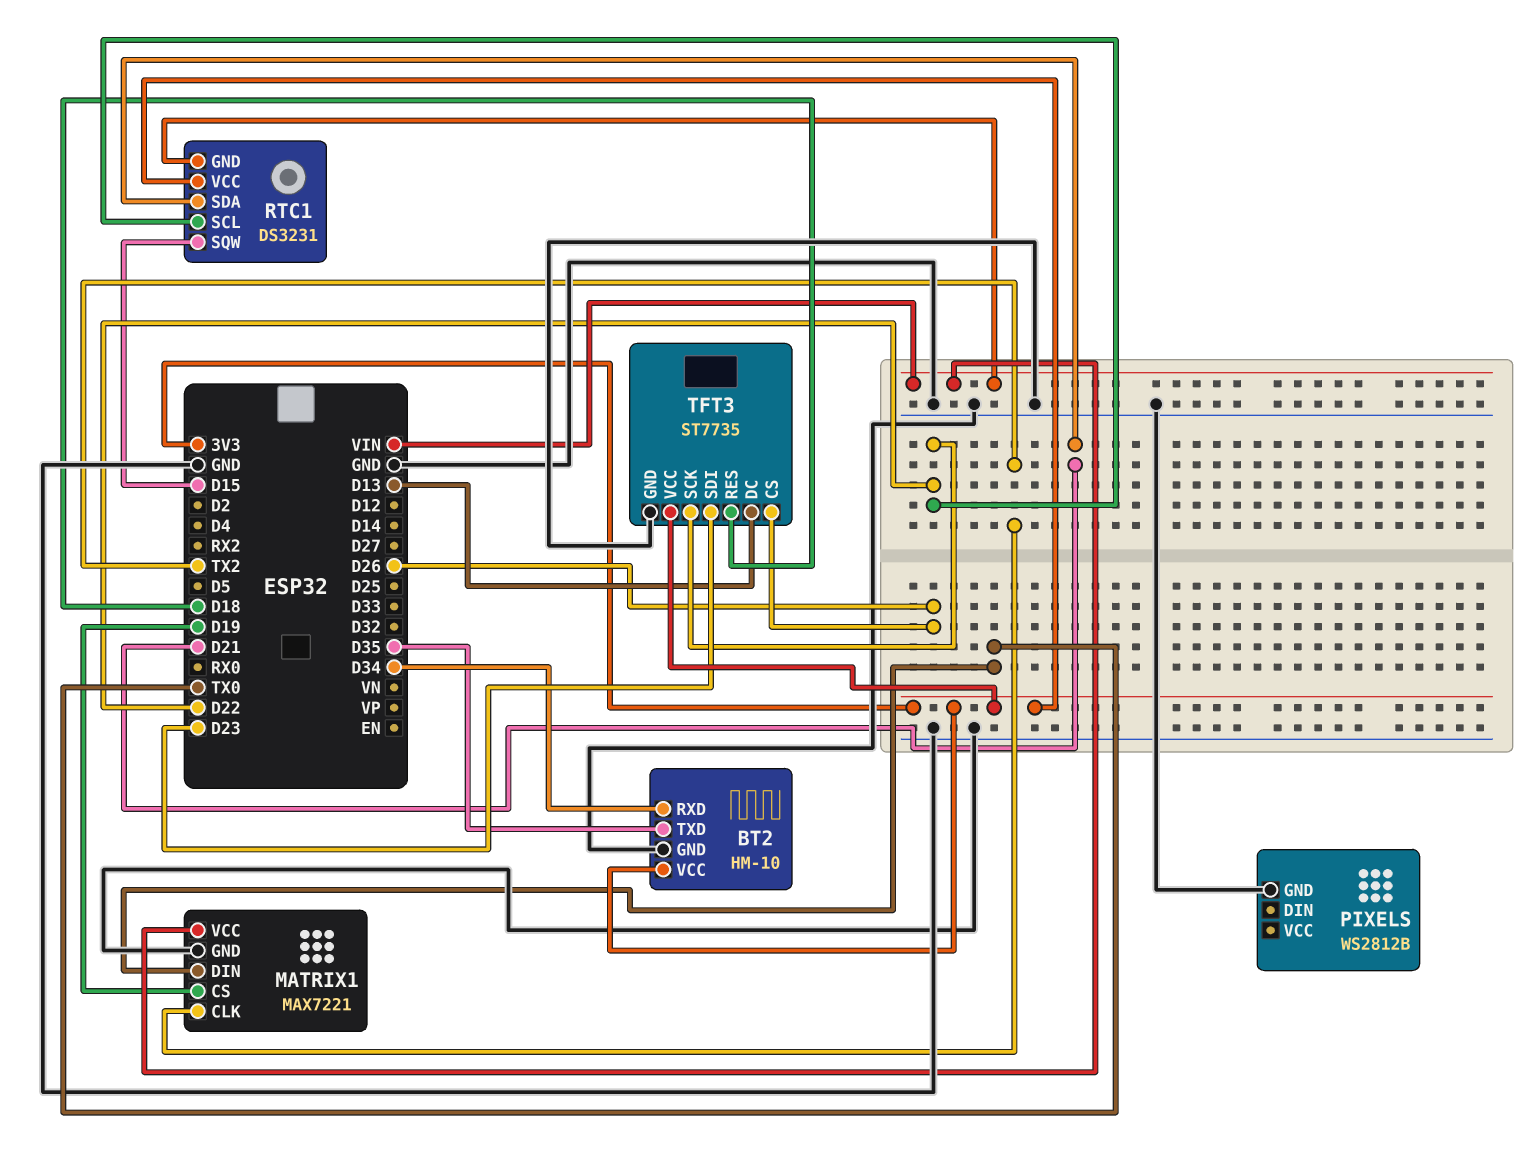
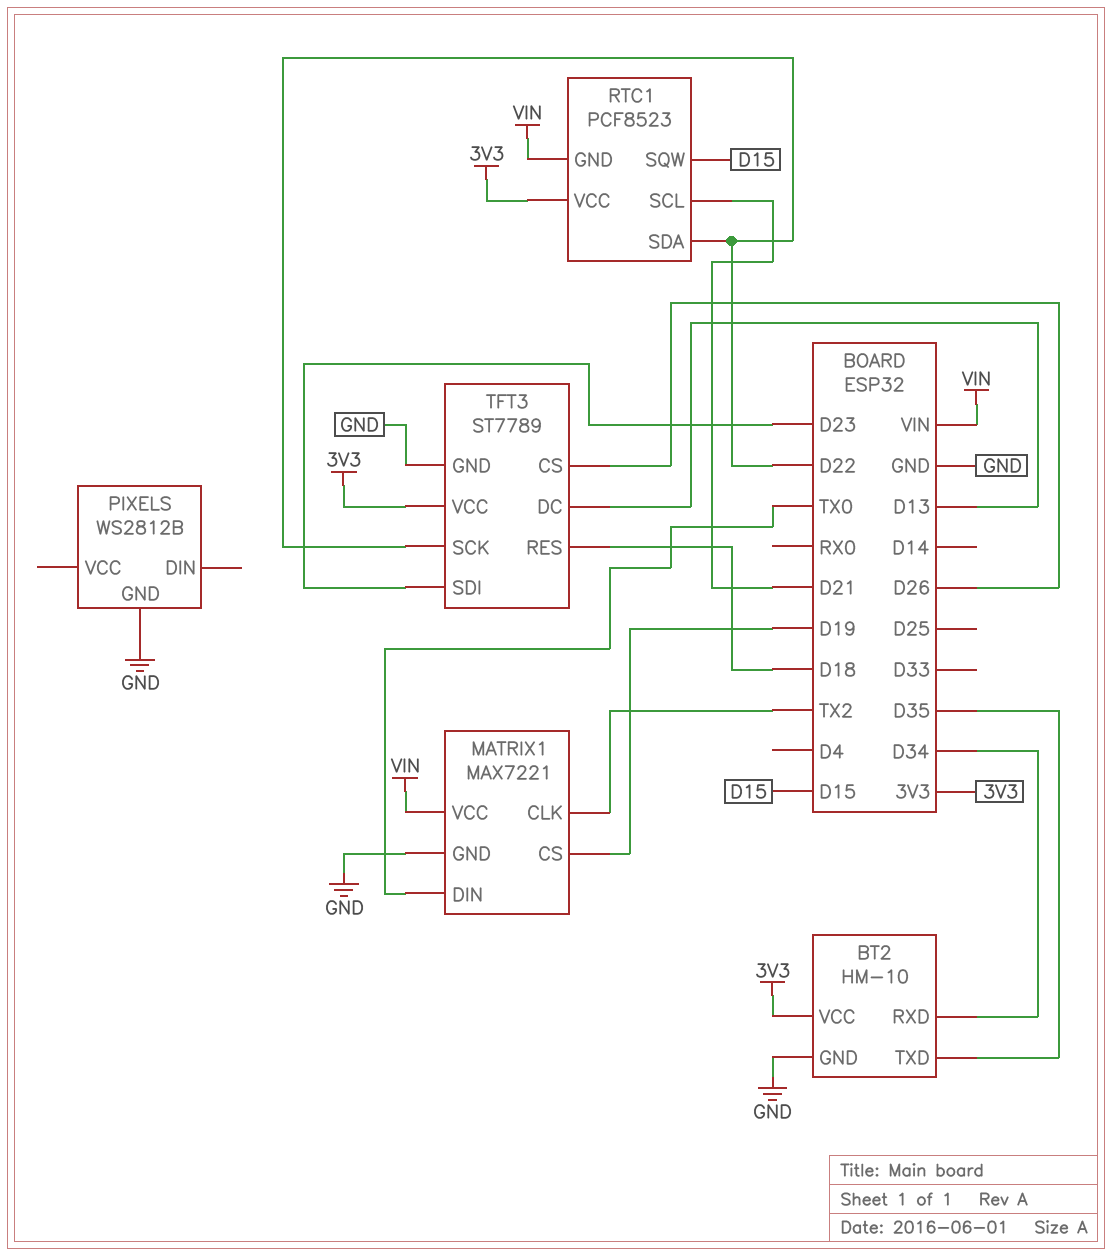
RTC1: DS3231 -> PCF8523
RTC1 pin SCL: D22 -> D21
RTC1 pin SDA: D21 -> D22
TFT3: ST7735 -> ST7789

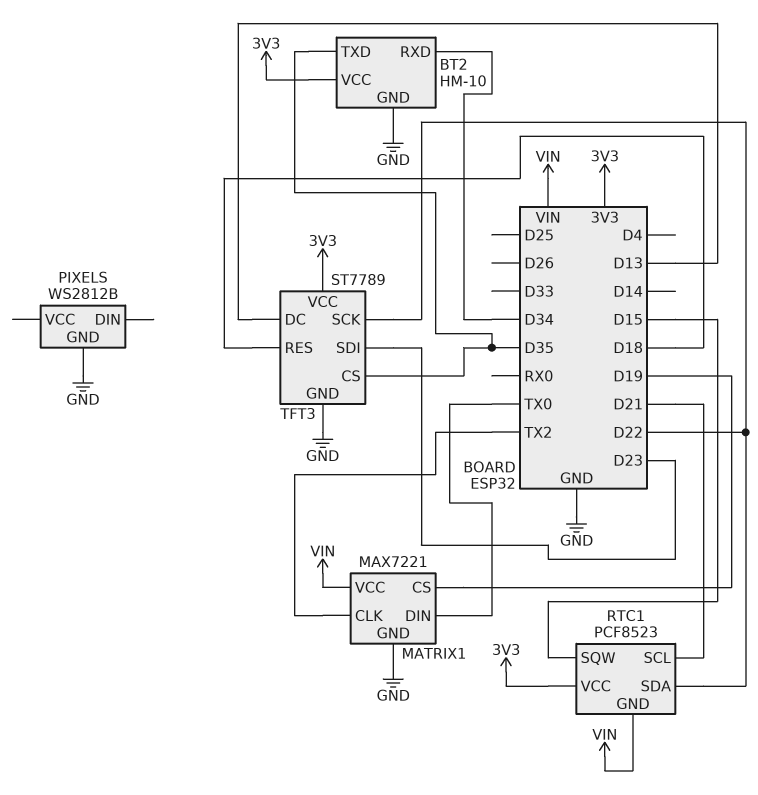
TFT3 pin CS: D26 -> D35

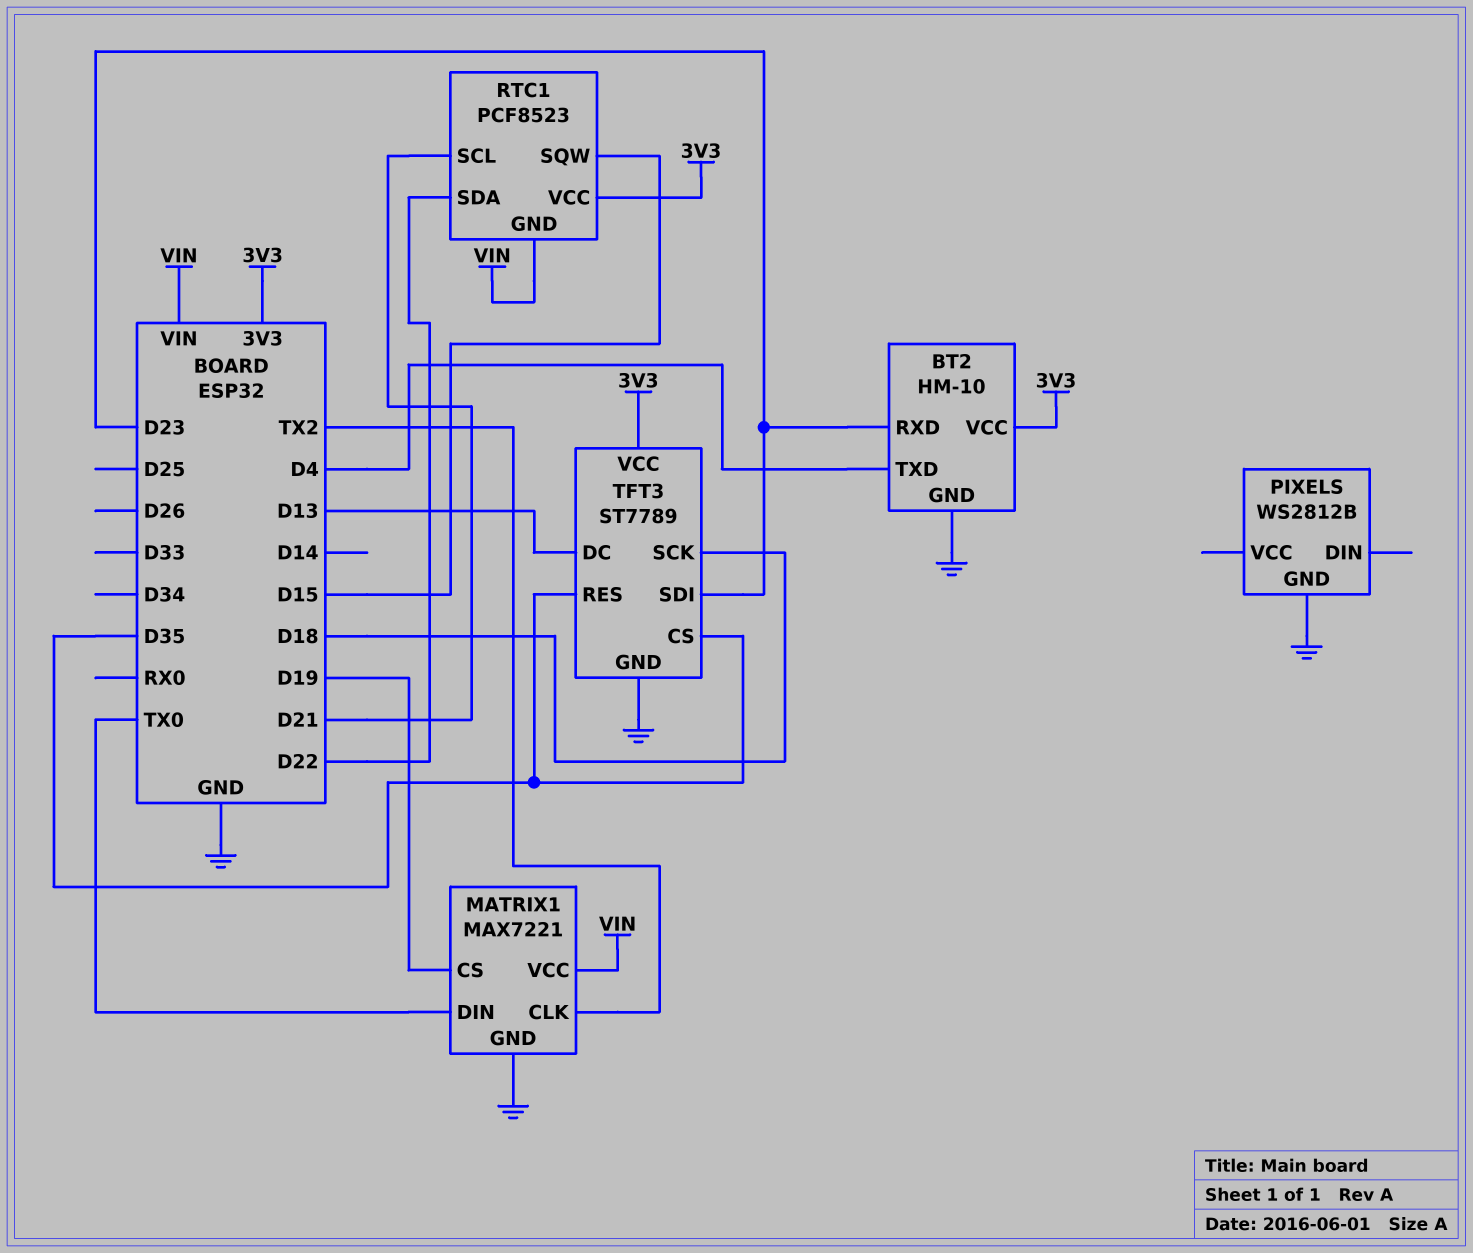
BT2 pin RXD: D34 -> D23
BT2 pin TXD: D35 -> D4
TFT3 pin RES: D18 -> D35
TFT3 pin SCK: D22 -> D18

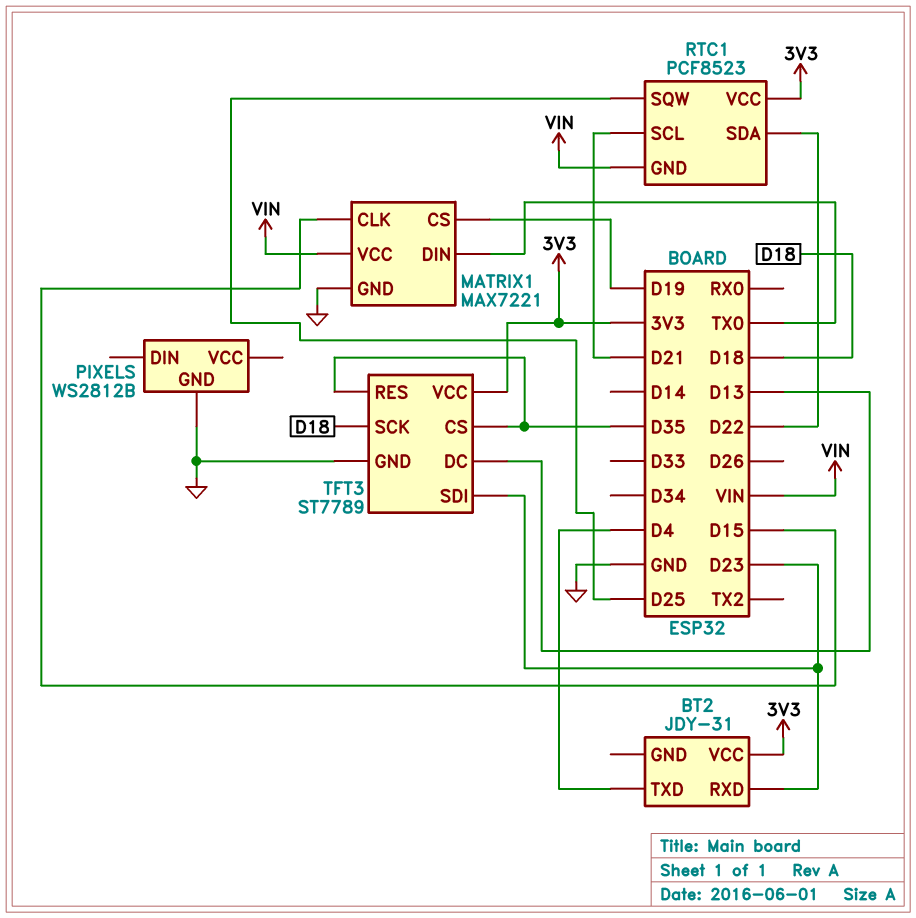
BT2: HM-10 -> JDY-31
BT2 pin GND: GND -> none
MATRIX1 pin CLK: TX2 -> D15
RTC1 pin SQW: D15 -> D25

